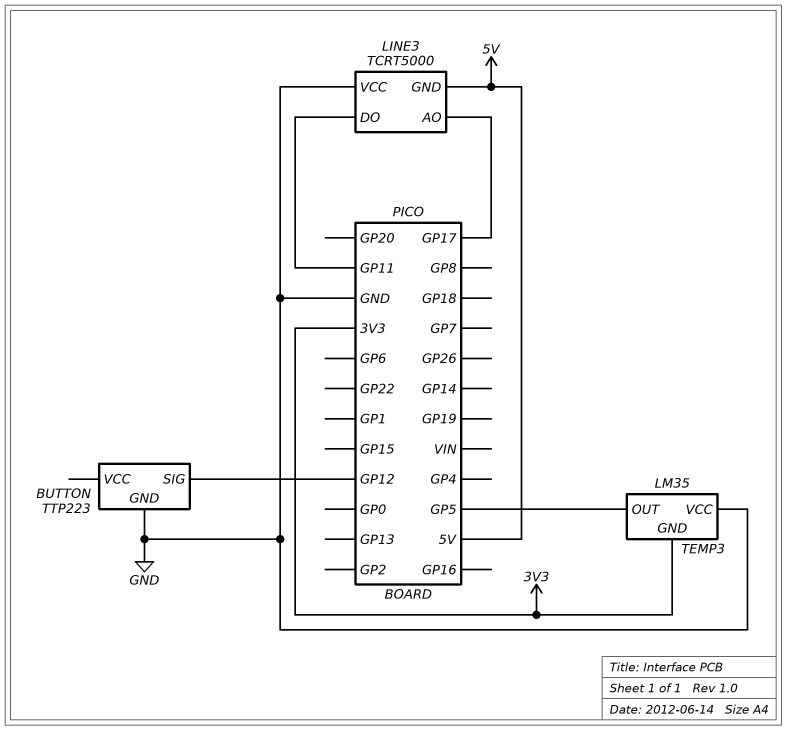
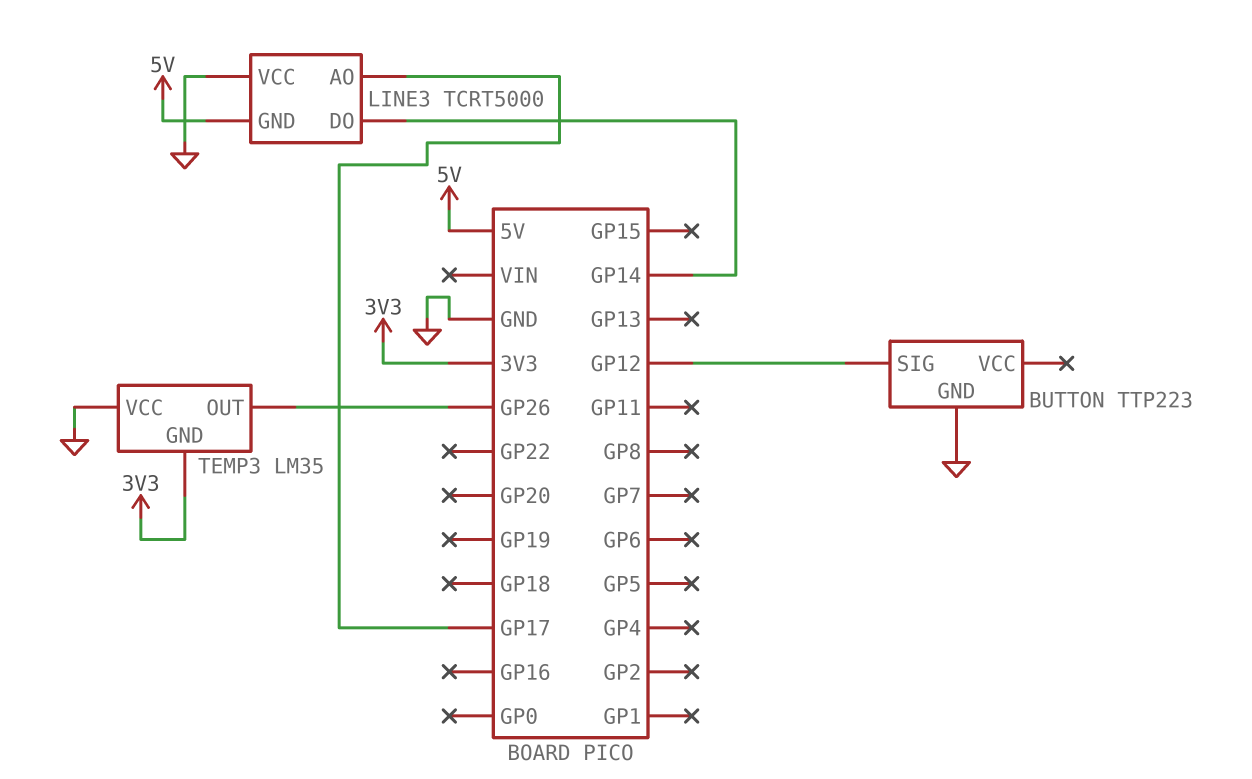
LINE3 pin DO: GP11 -> GP14
TEMP3 pin OUT: GP5 -> GP26

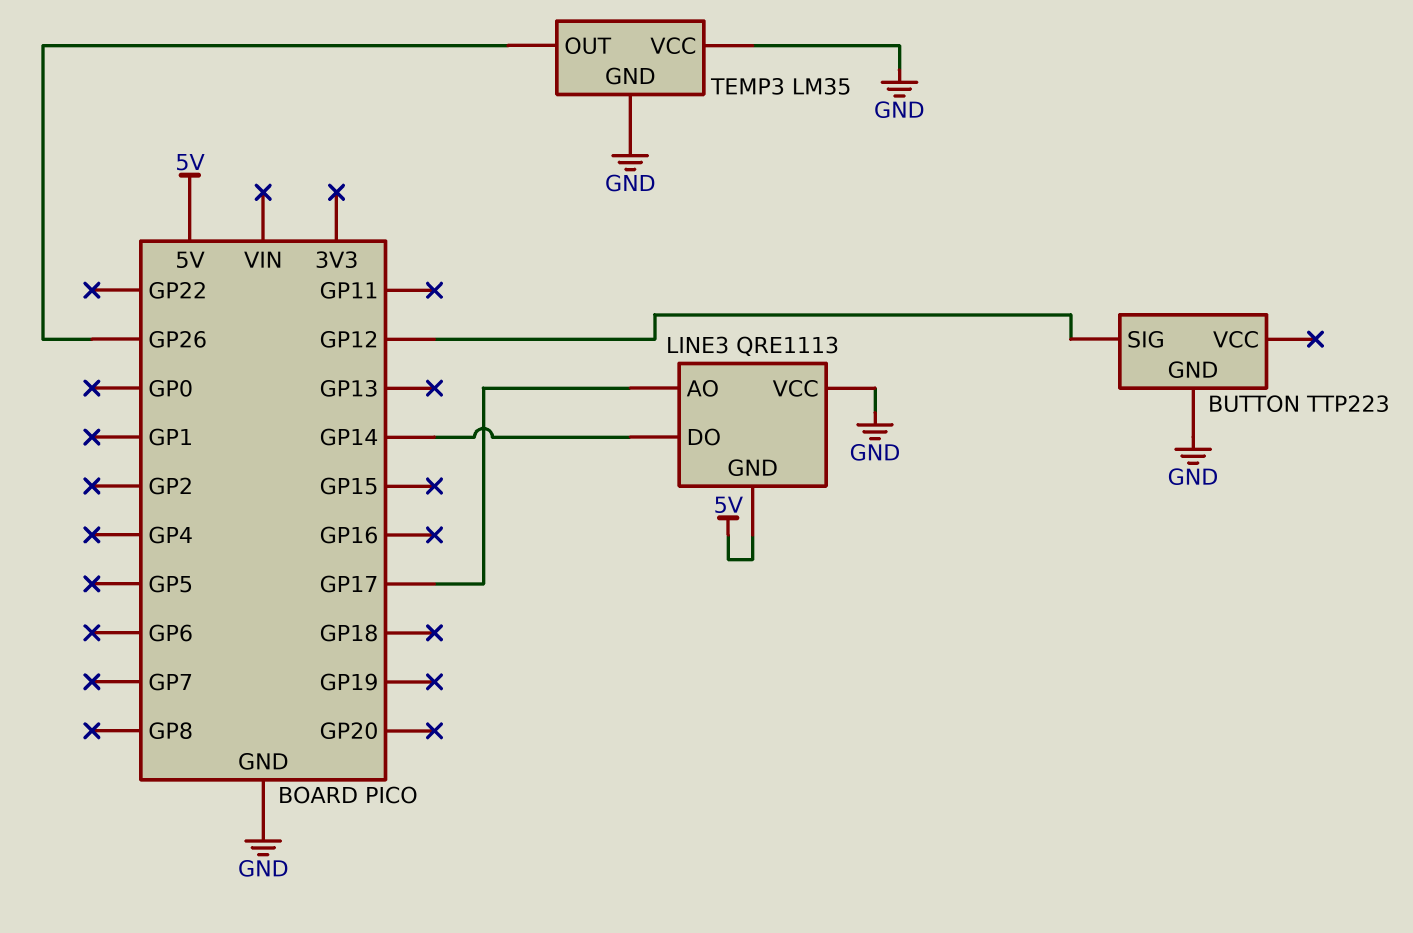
LINE3: TCRT5000 -> QRE1113
TEMP3 pin GND: 3V3 -> GND

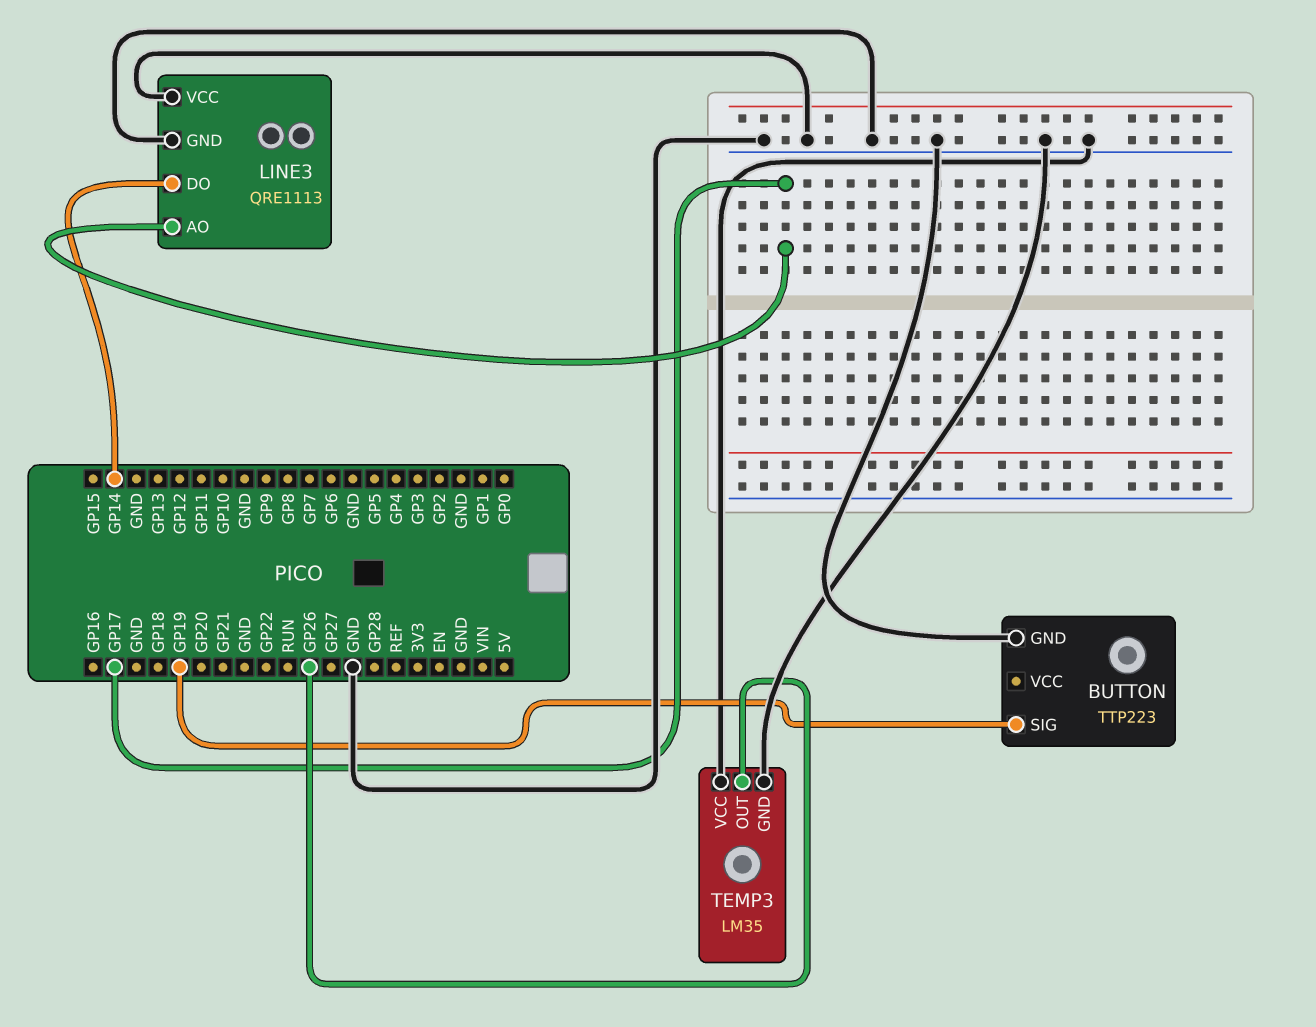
BUTTON pin SIG: GP12 -> GP19
LINE3 pin GND: 5V -> GND

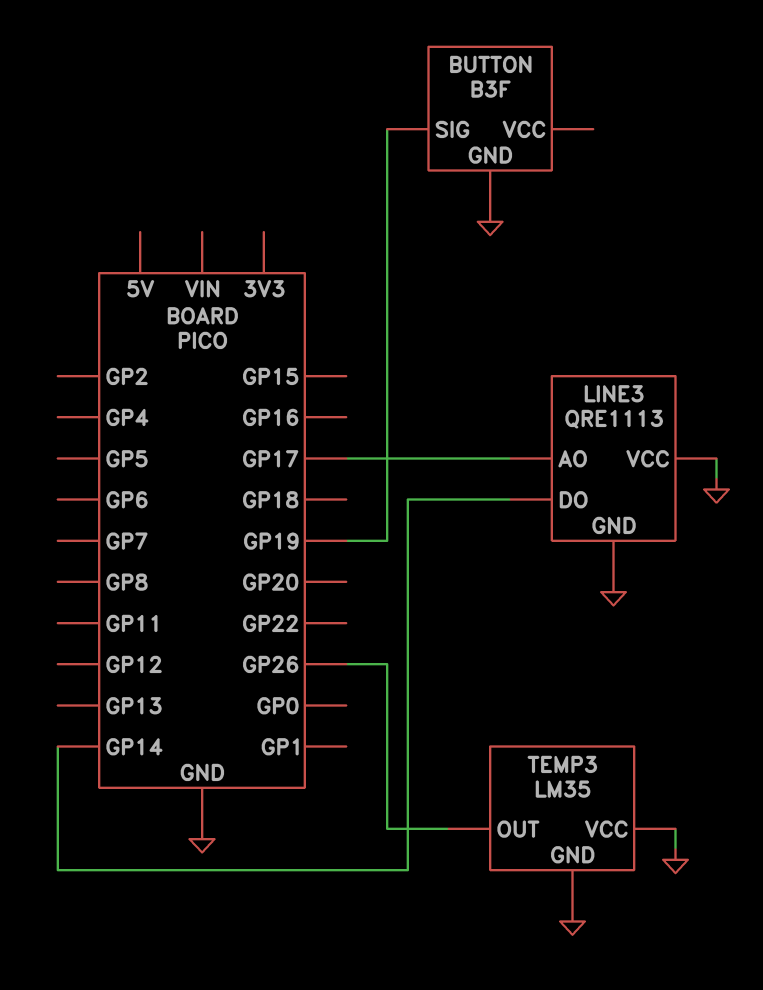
BUTTON: TTP223 -> B3F

